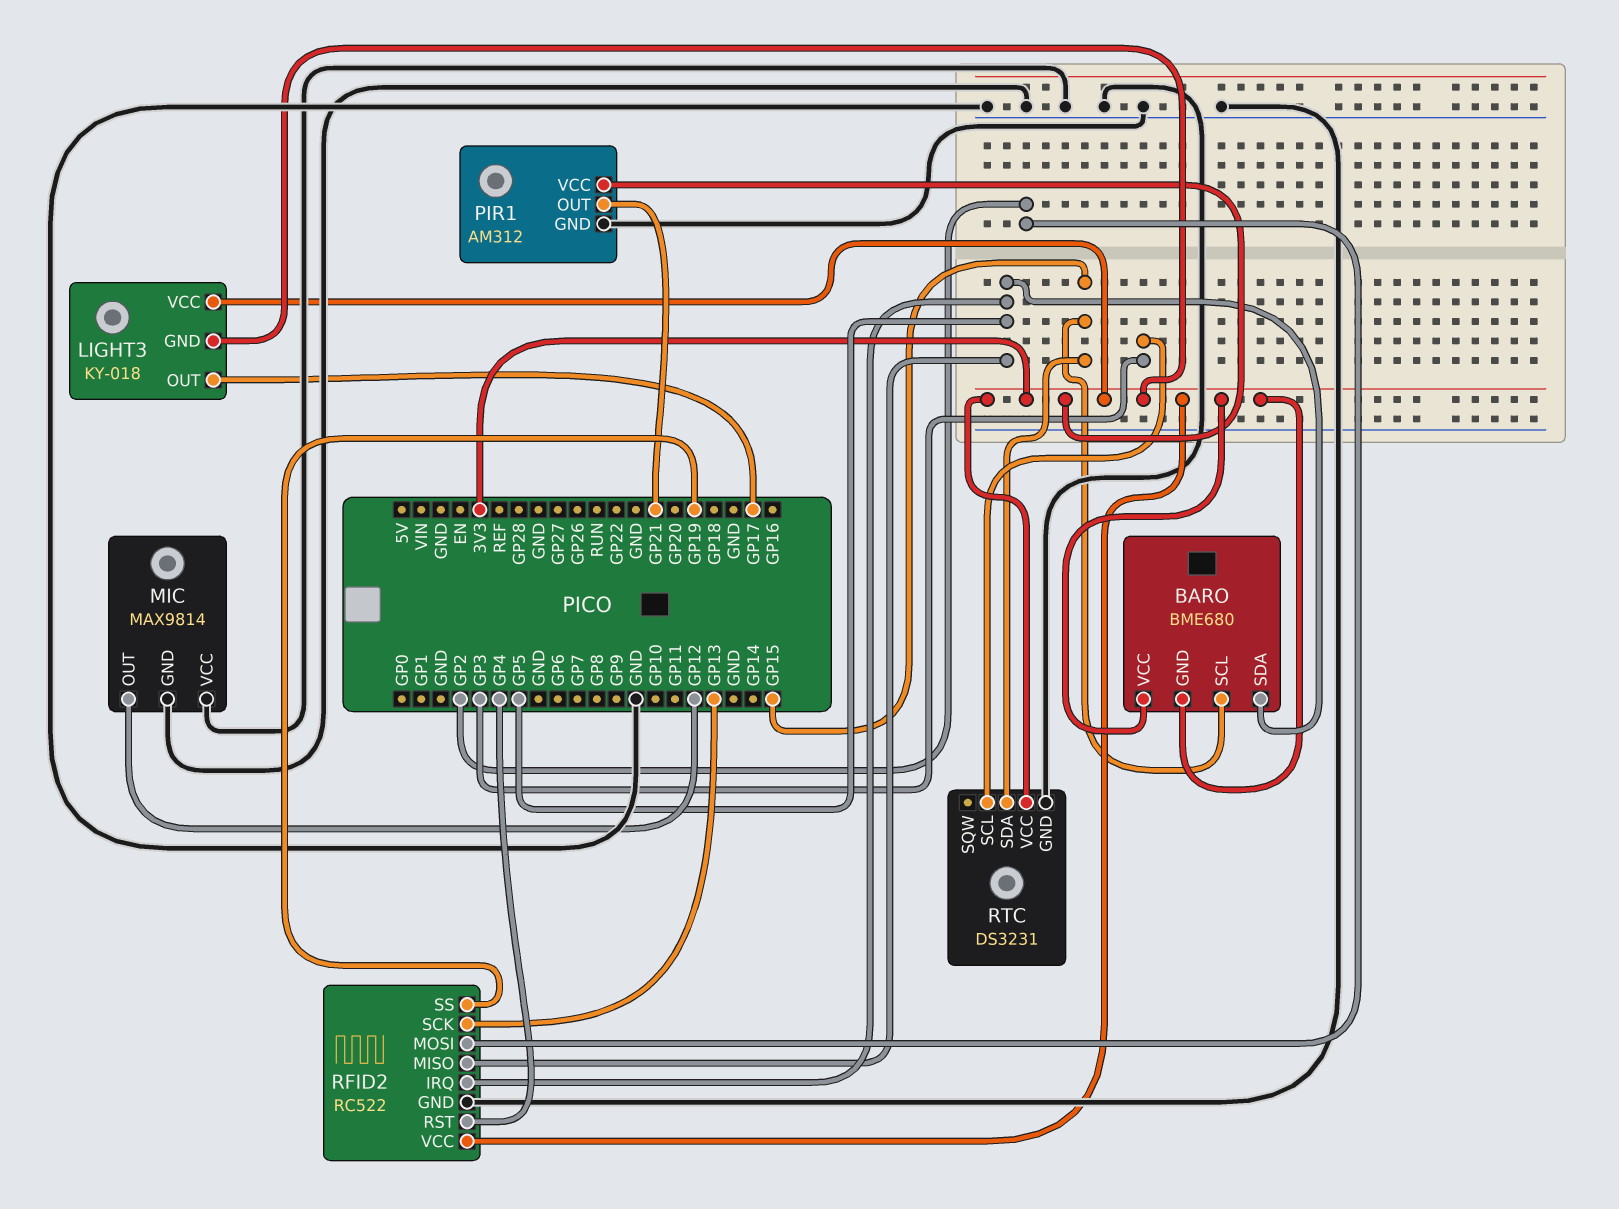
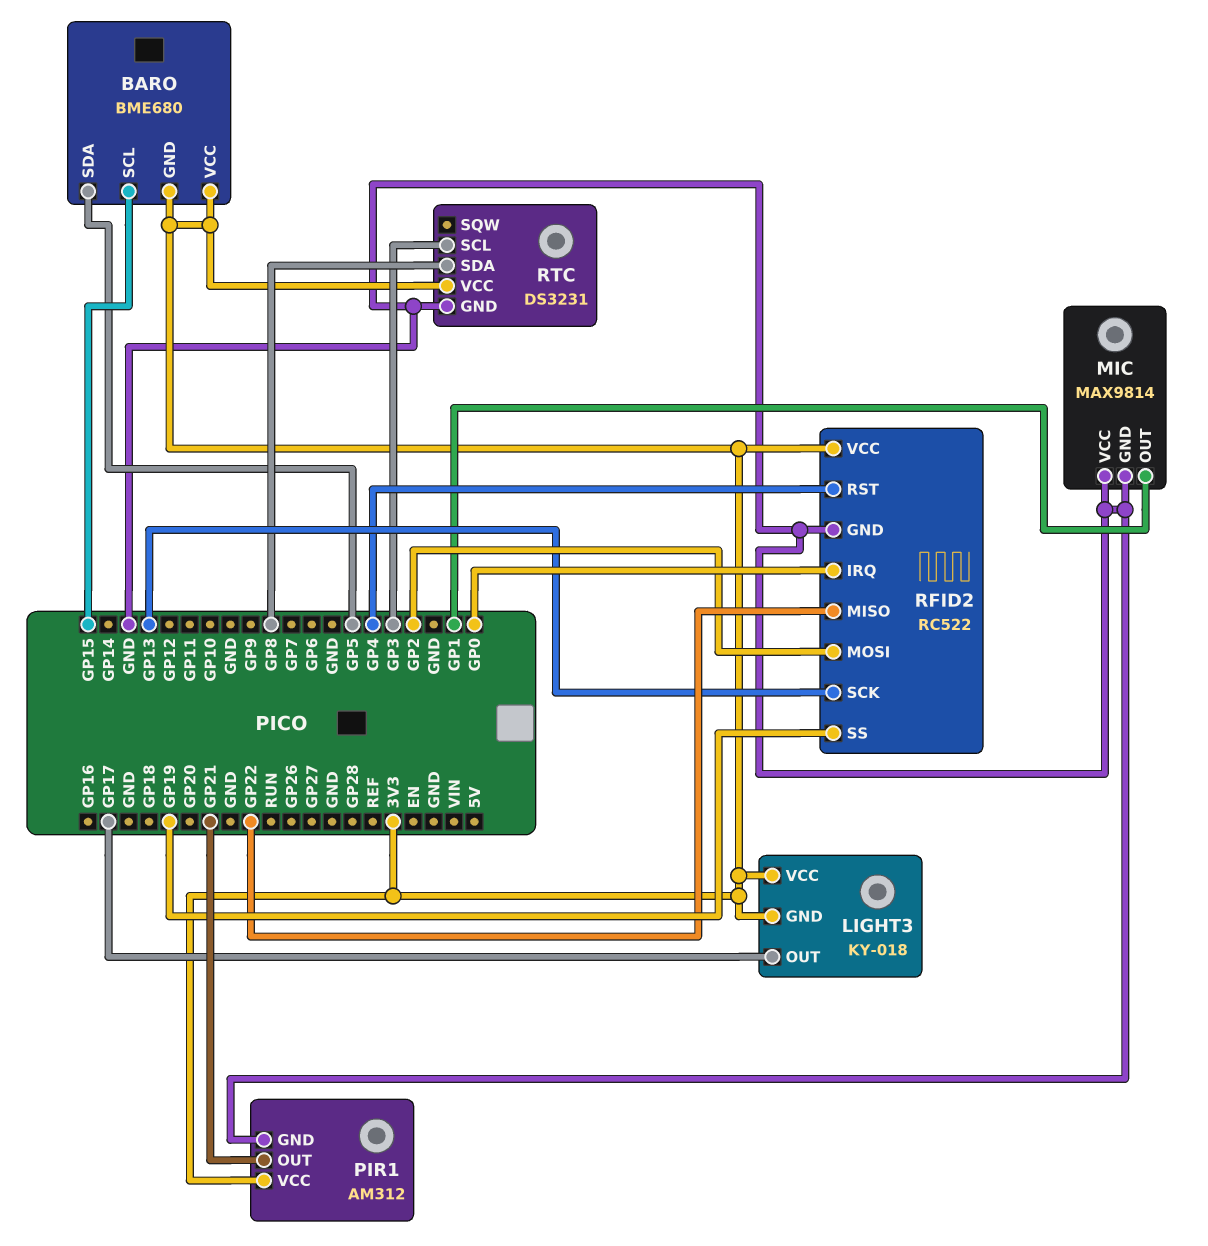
MIC pin OUT: GP12 -> GP1
RFID2 pin IRQ: GP5 -> GP0
RFID2 pin MISO: GP5 -> GP22
RTC pin SDA: GP15 -> GP8

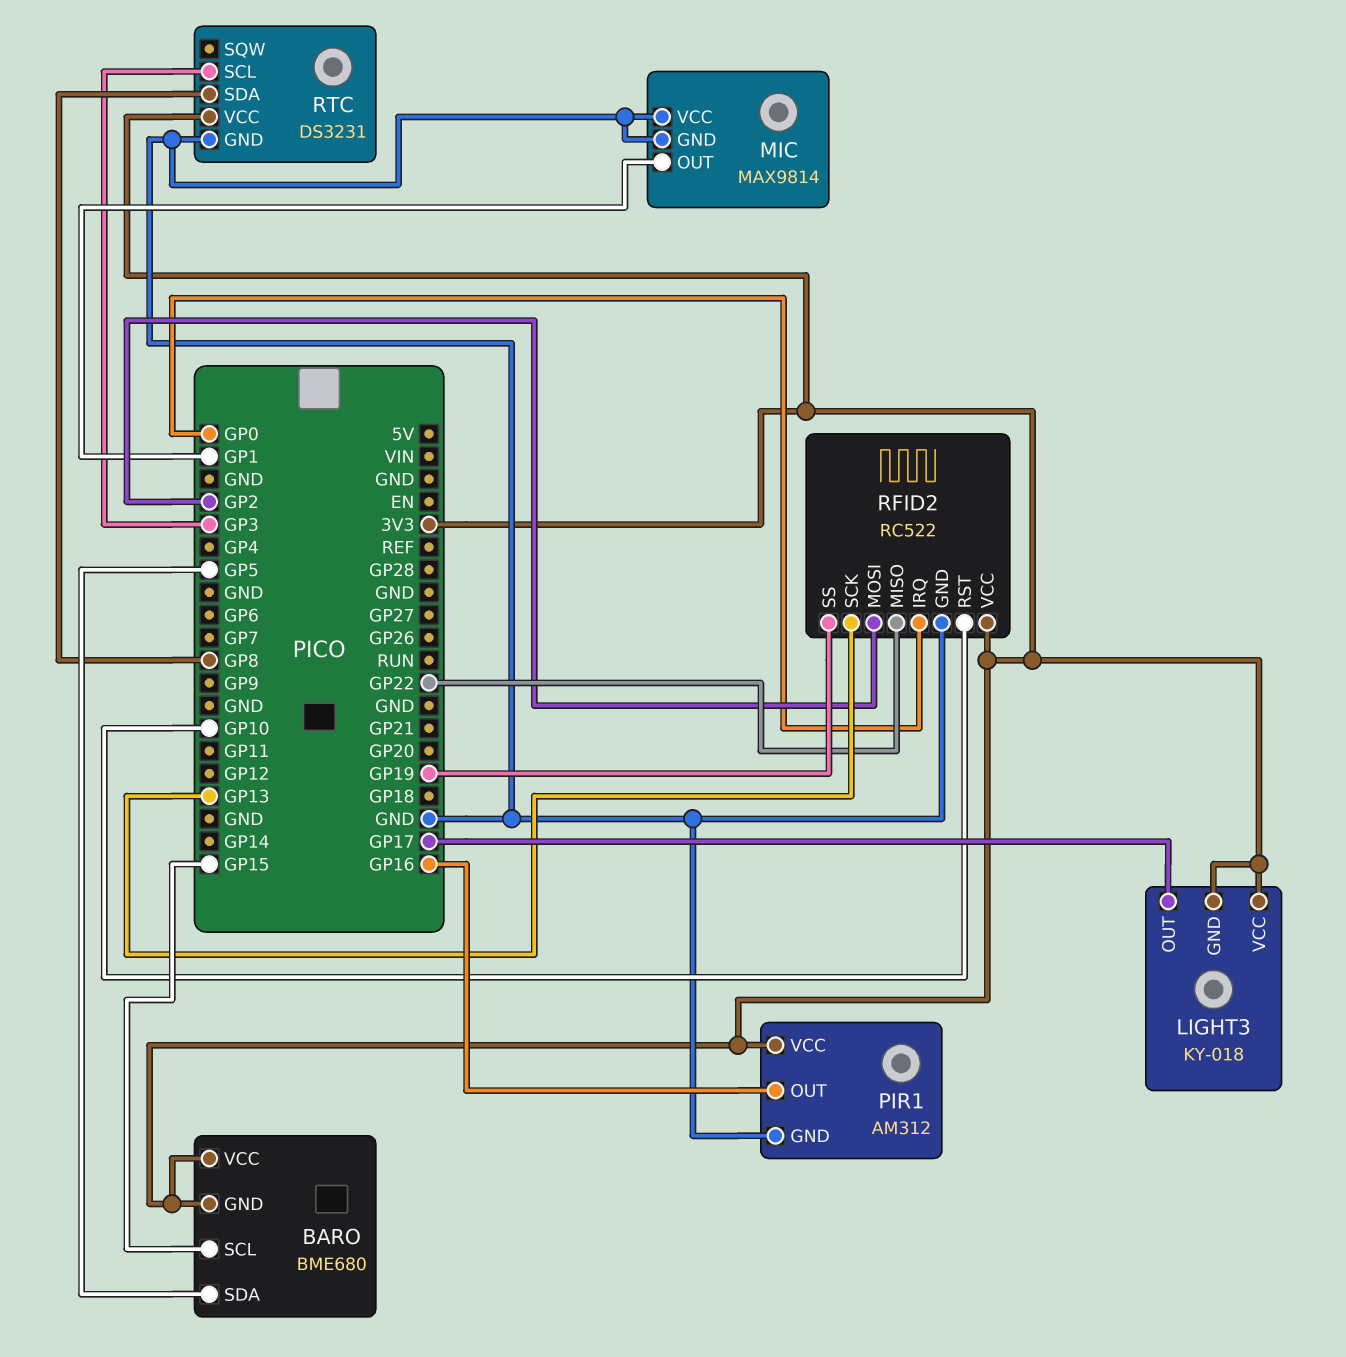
PIR1 pin OUT: GP21 -> GP16
RFID2 pin RST: GP4 -> GP10

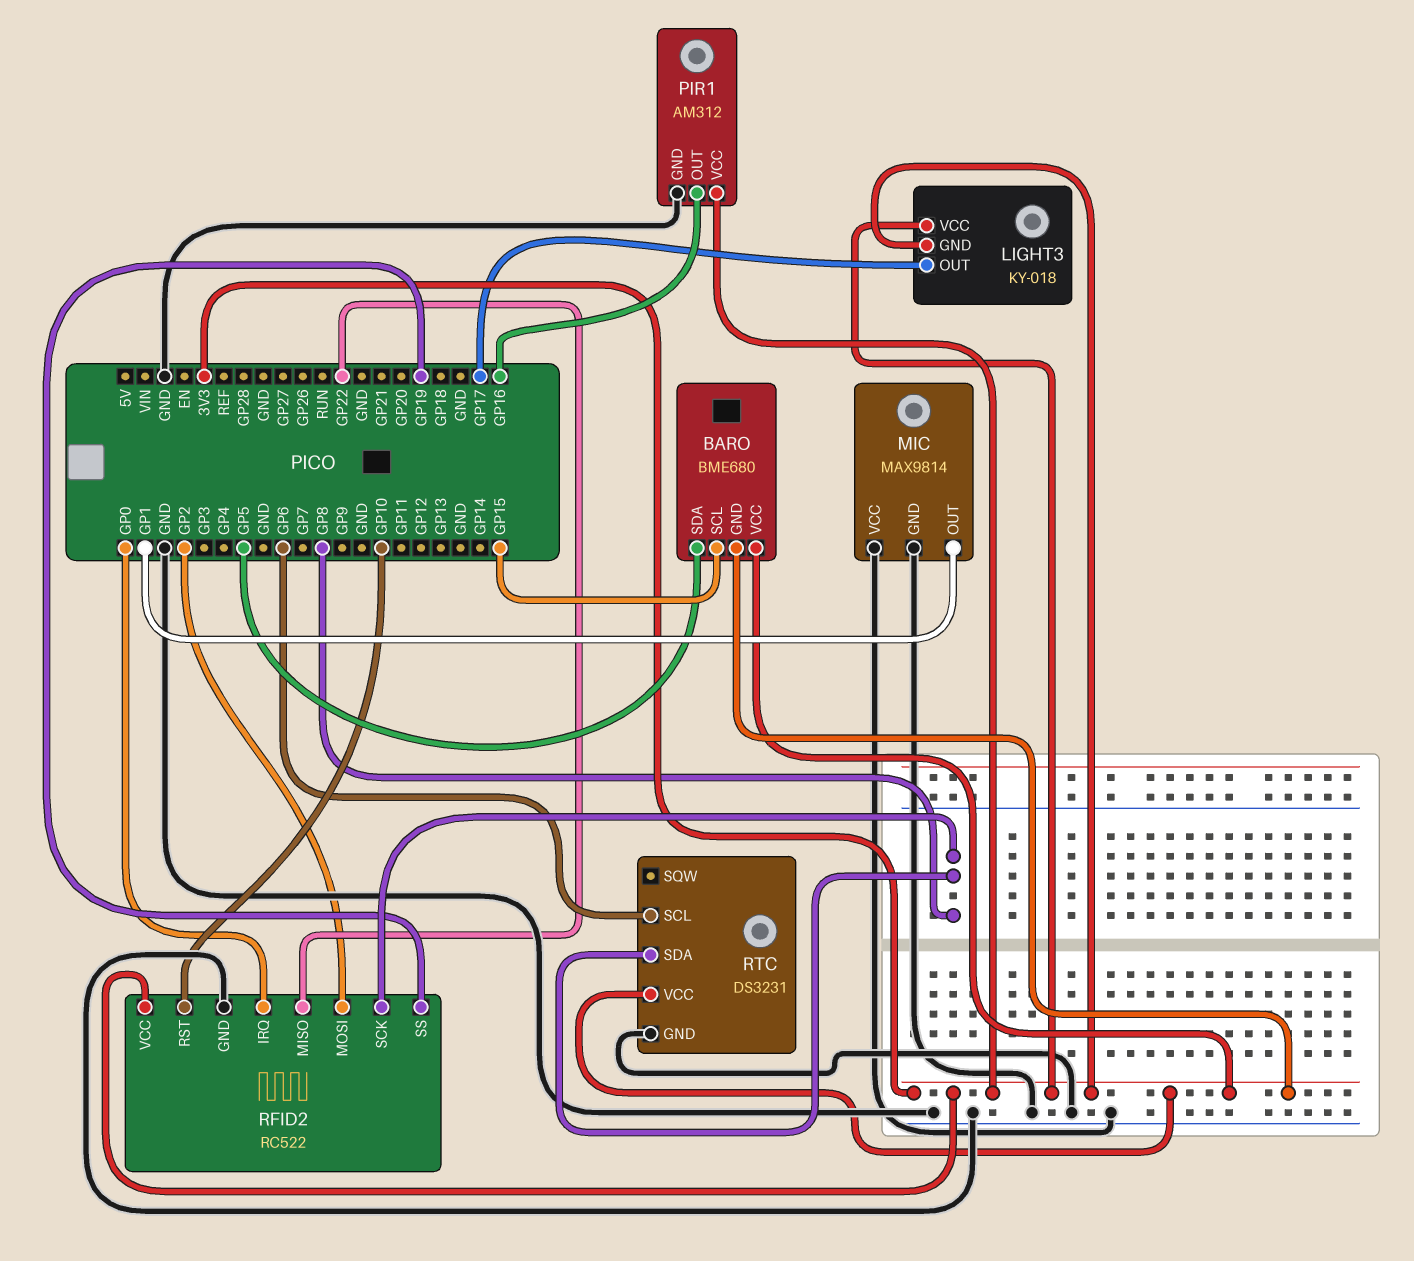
RFID2 pin SCK: GP13 -> GP8
RTC pin SCL: GP3 -> GP6

